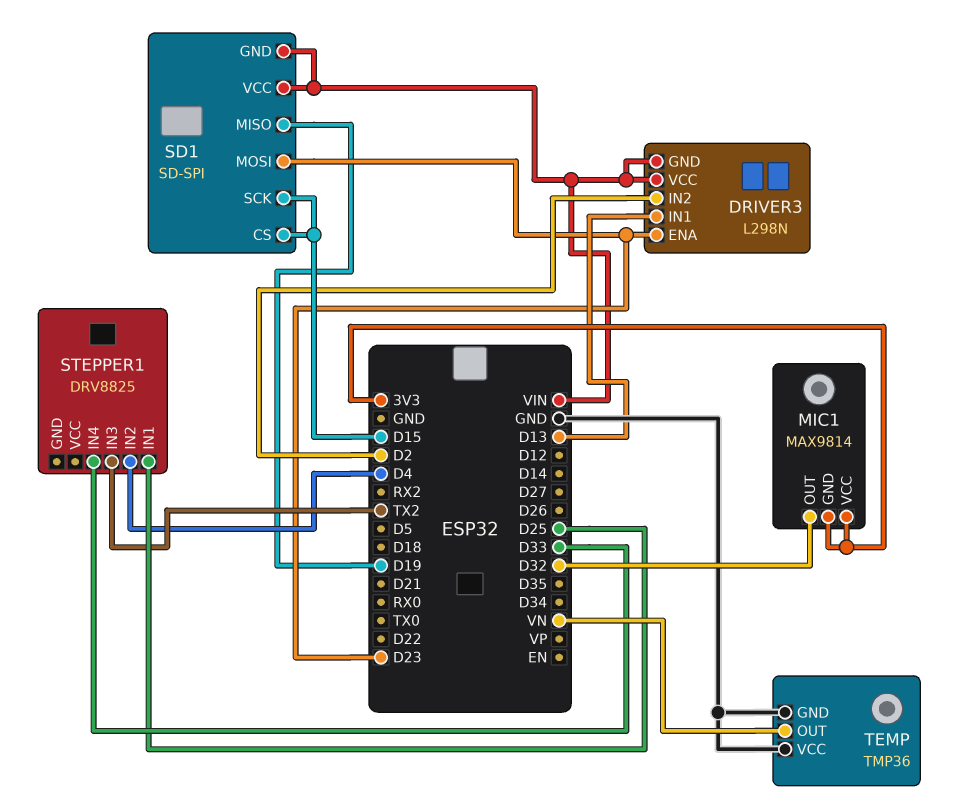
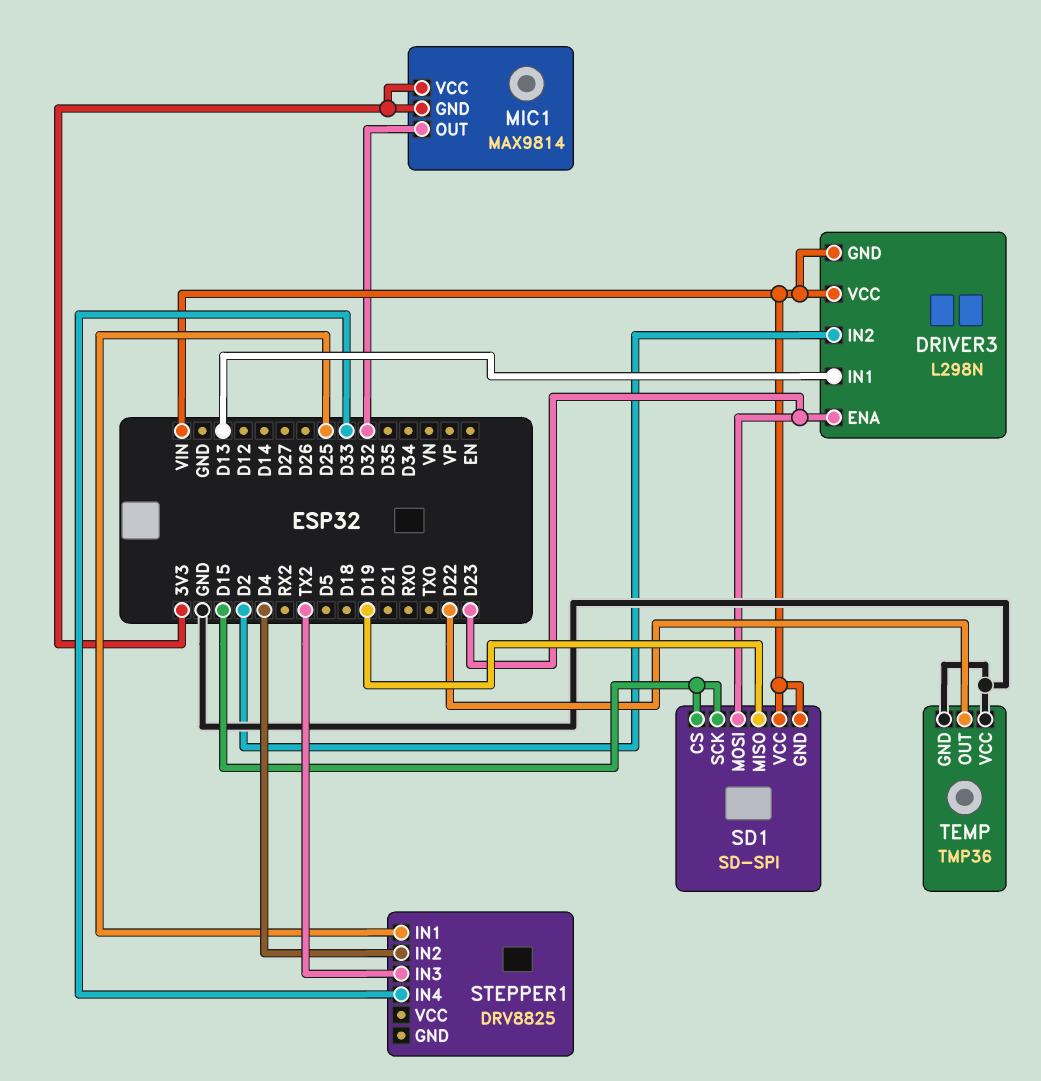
TEMP pin OUT: VN -> D22

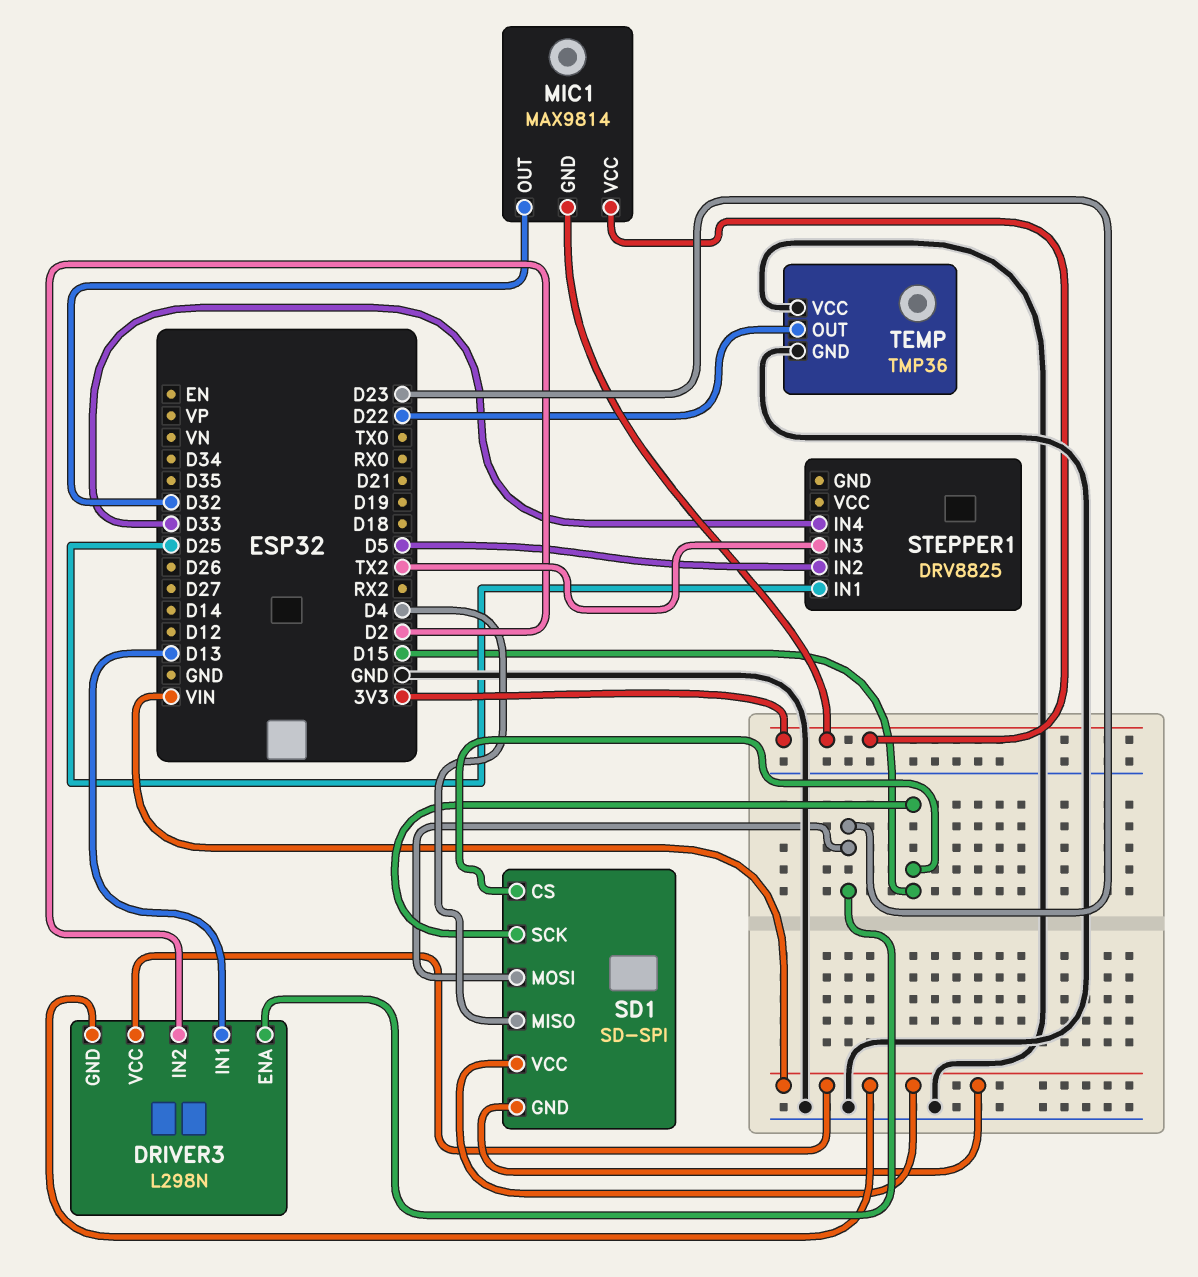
SD1 pin MISO: D19 -> D4
STEPPER1 pin IN2: D4 -> D5

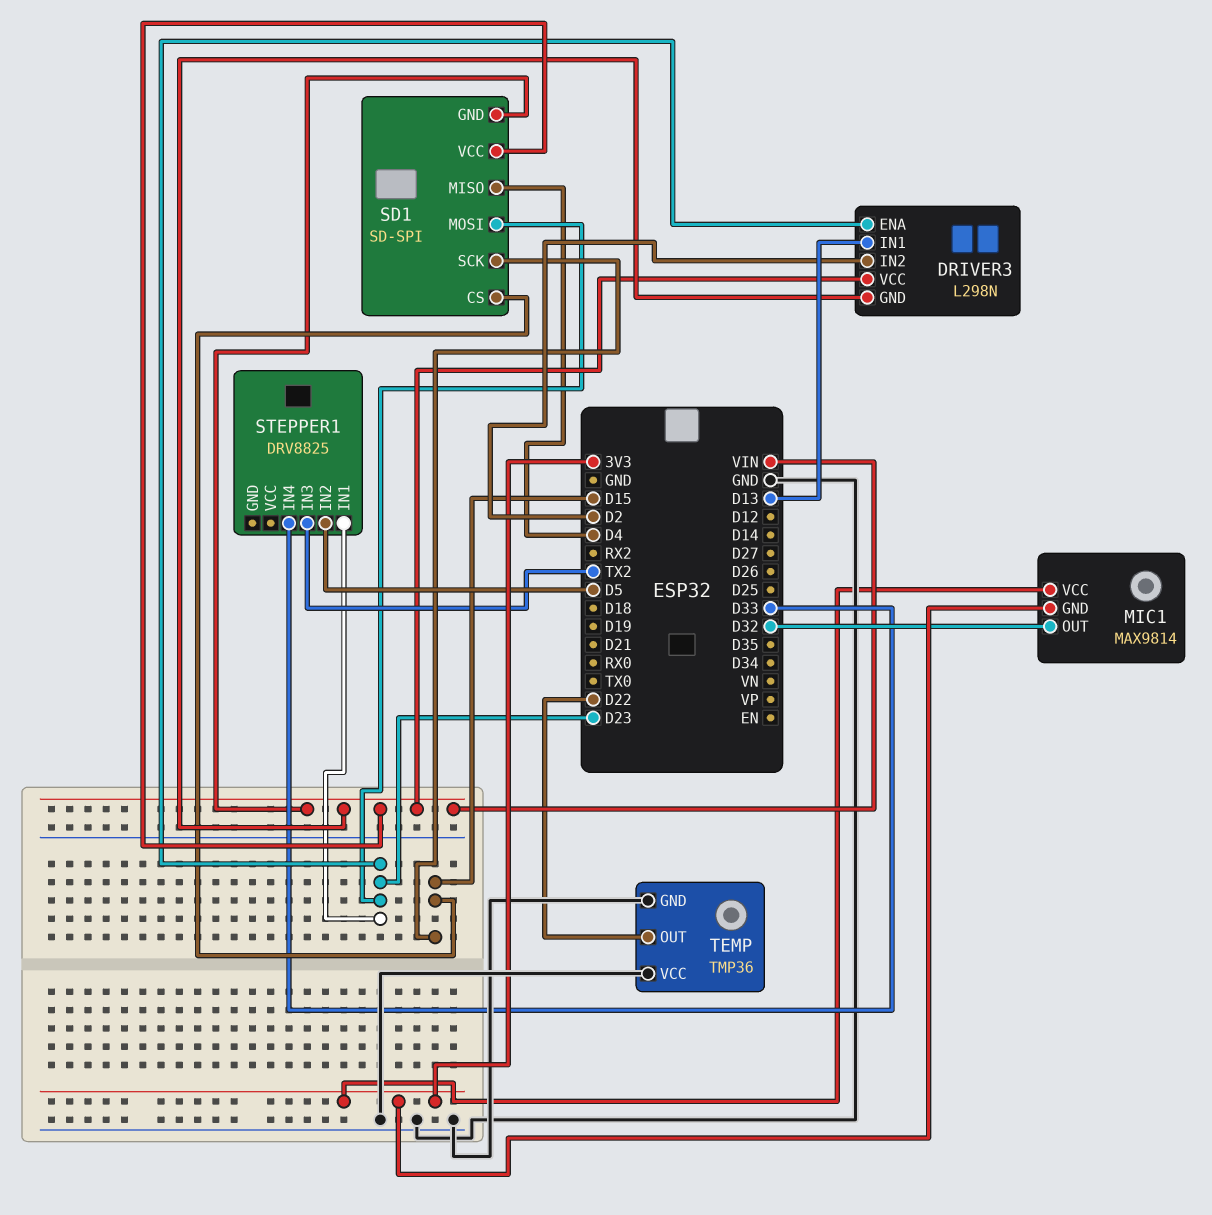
STEPPER1 pin IN1: D25 -> D23

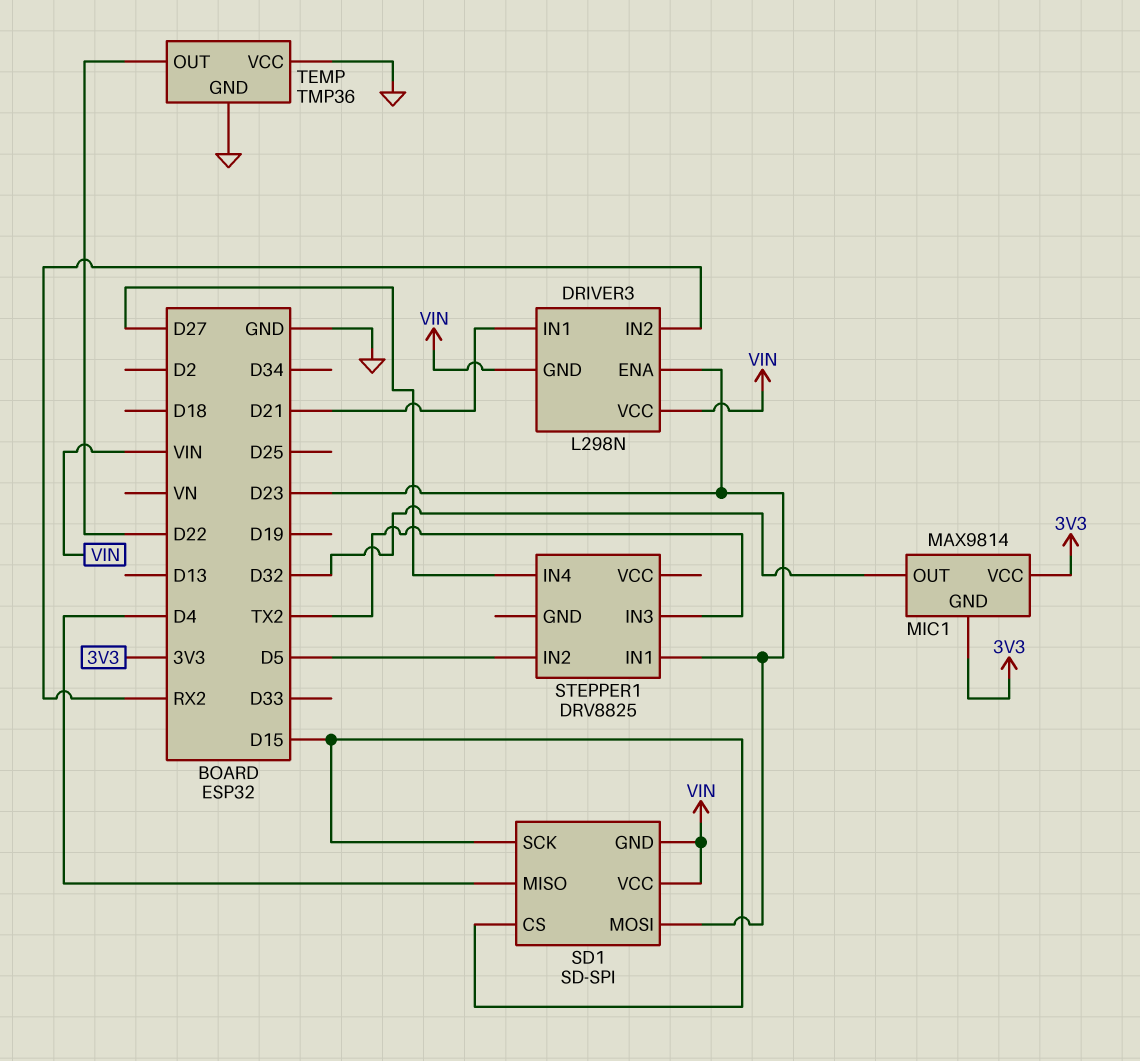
DRIVER3 pin IN1: D13 -> D21
DRIVER3 pin IN2: D2 -> RX2
STEPPER1 pin IN4: D33 -> D27

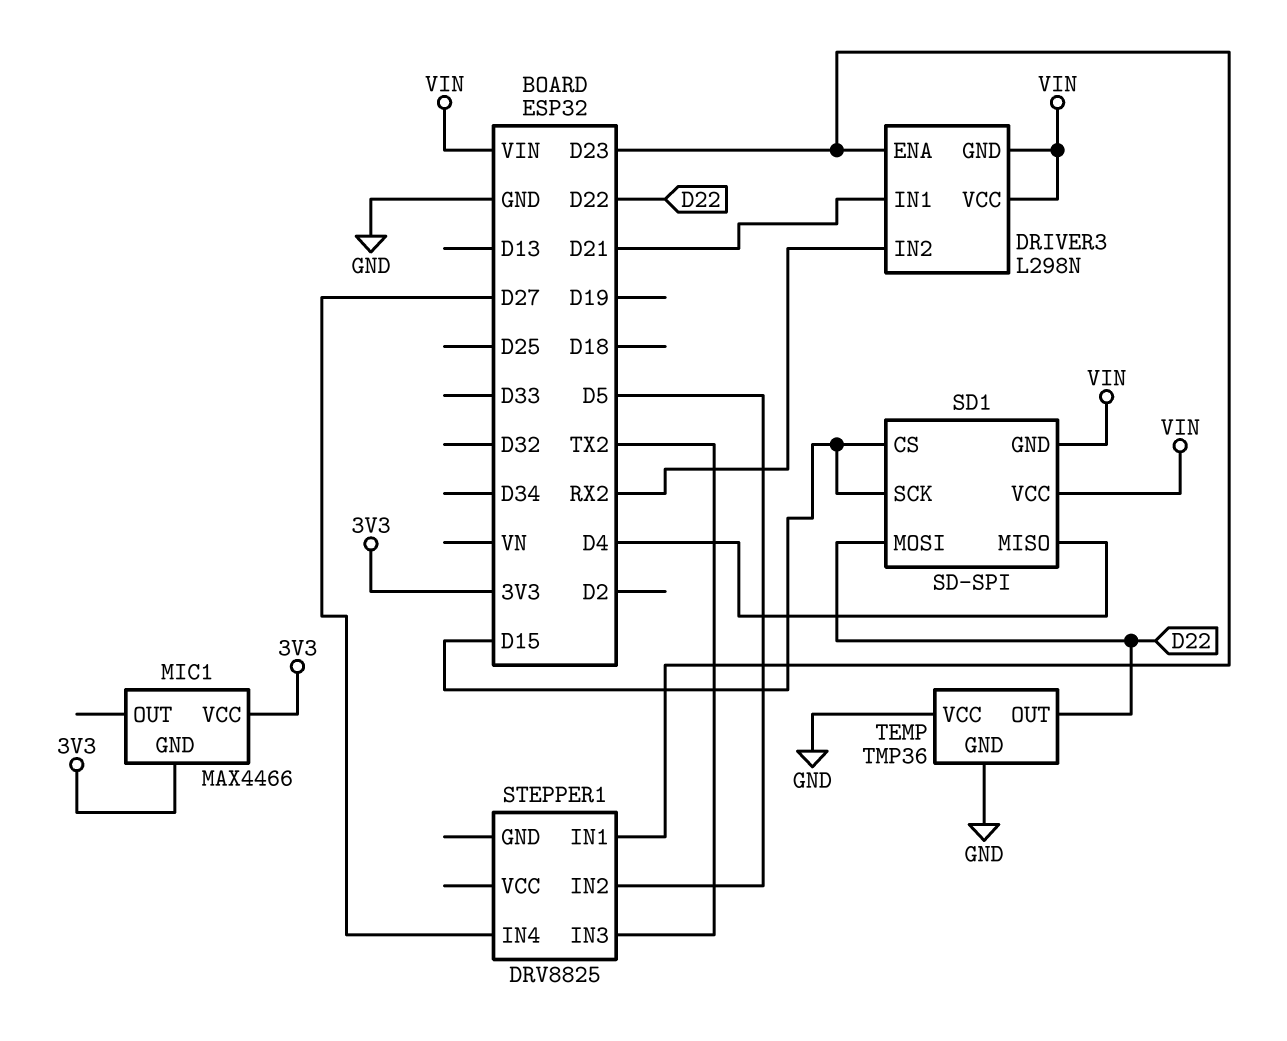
MIC1: MAX9814 -> MAX4466
MIC1 pin OUT: D32 -> none
SD1 pin MOSI: D23 -> D22

